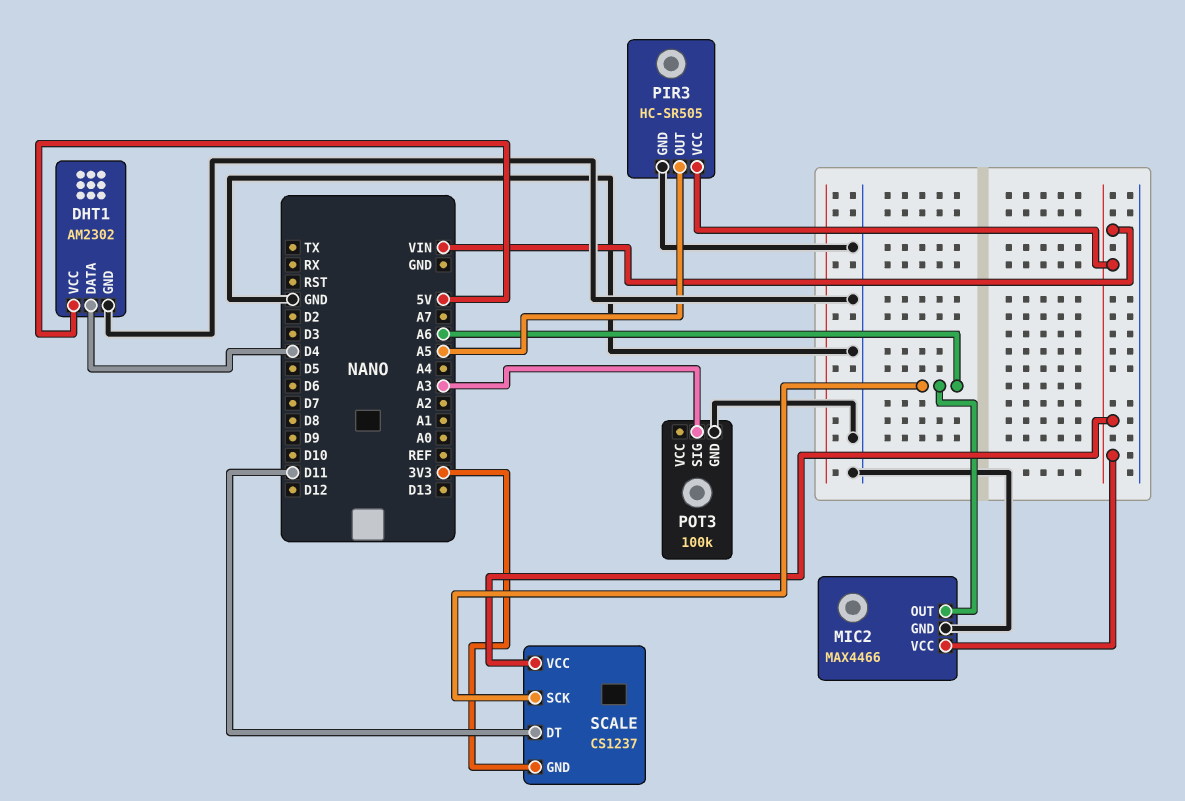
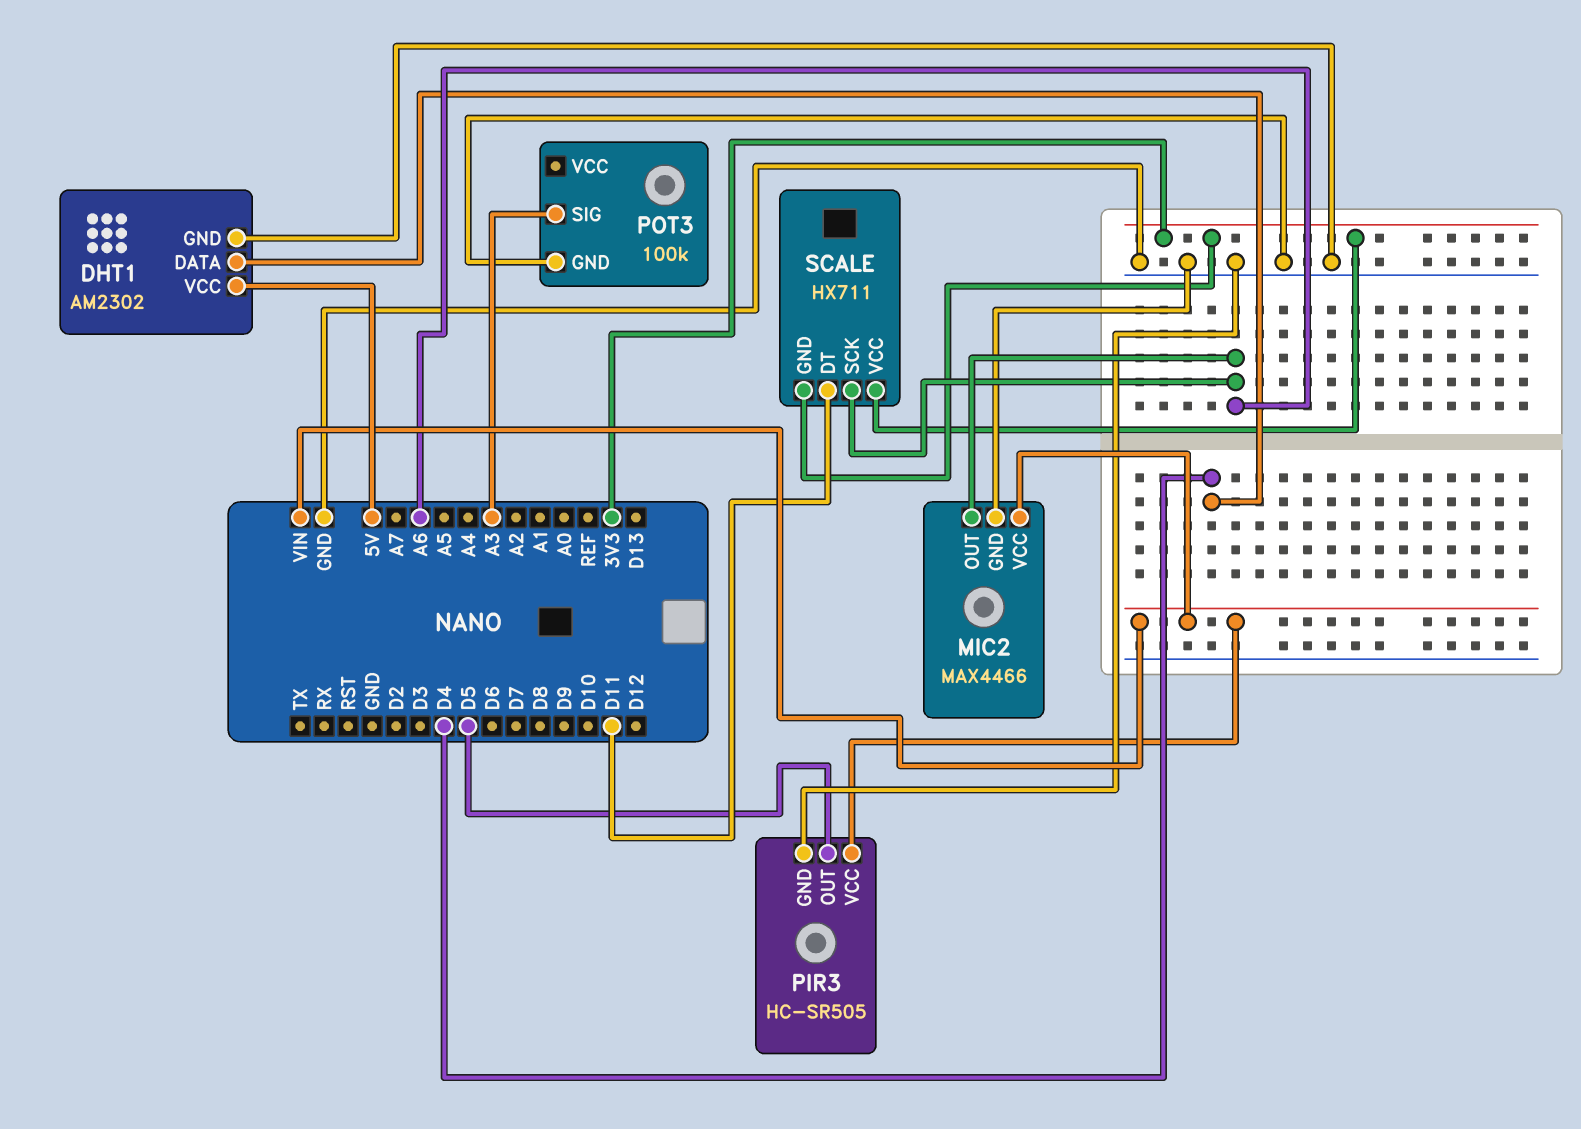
PIR3 pin OUT: A5 -> D5
SCALE: CS1237 -> HX711
SCALE pin VCC: VIN -> 3V3

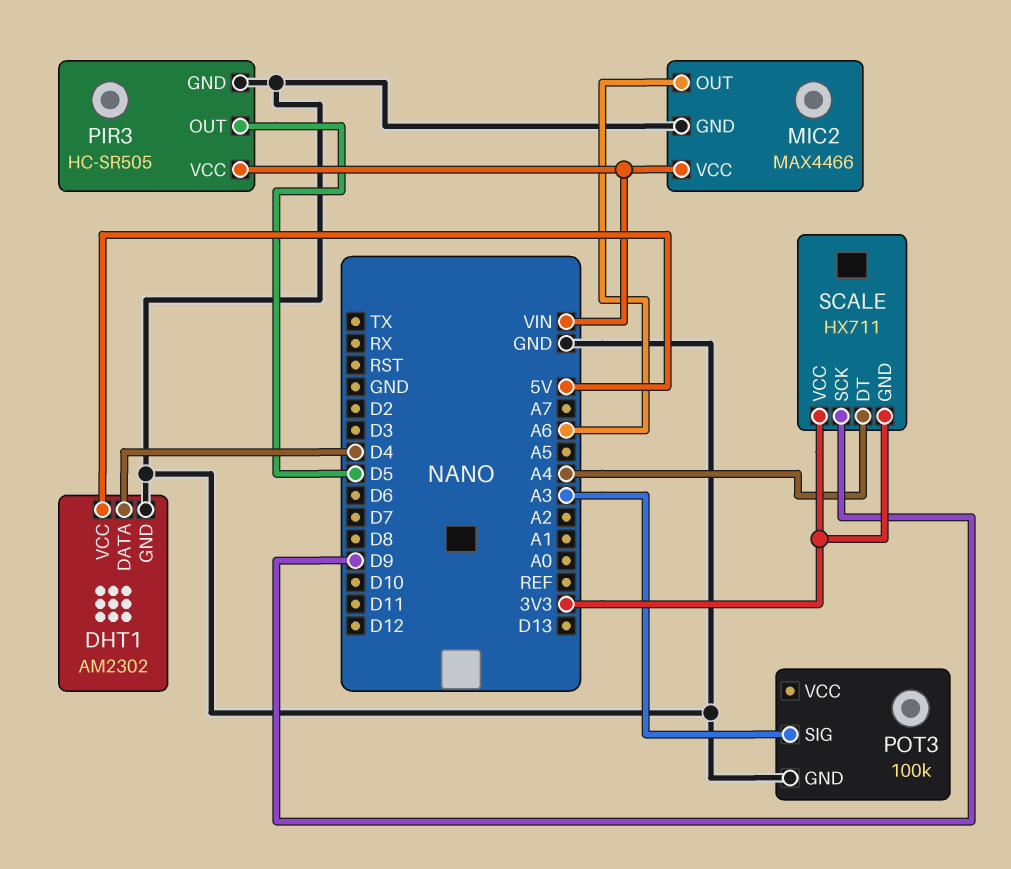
SCALE pin DT: D11 -> A4
SCALE pin SCK: A6 -> D9

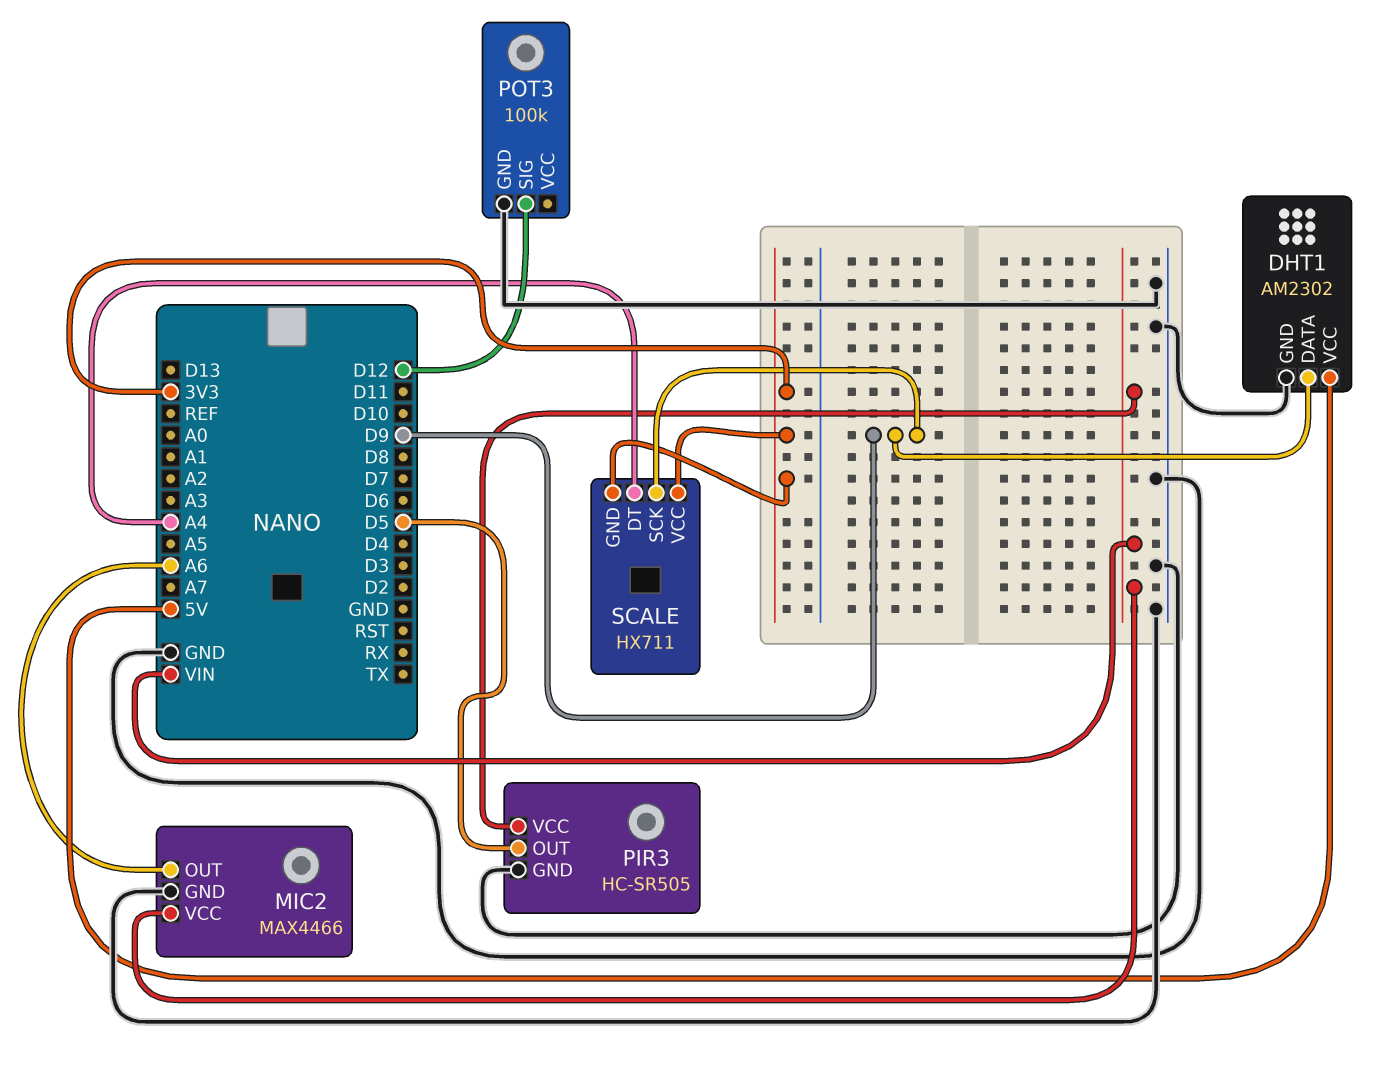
DHT1 pin DATA: D4 -> D9
POT3 pin SIG: A3 -> D12

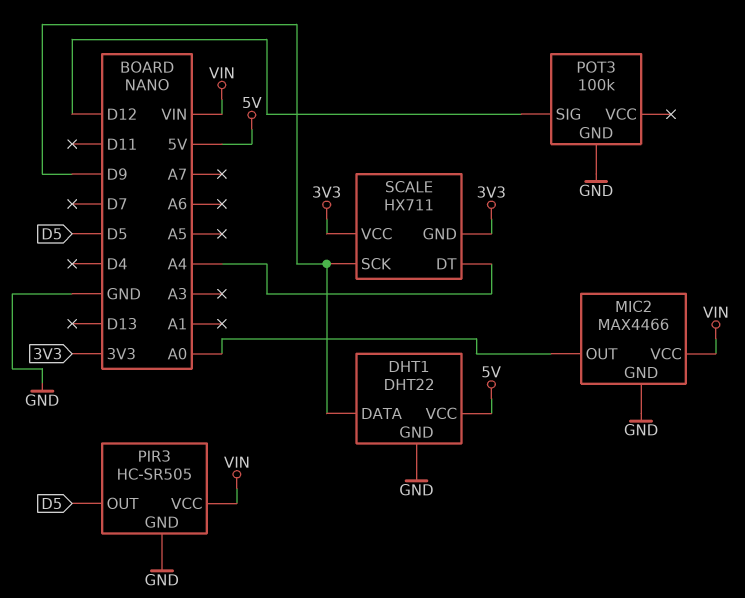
DHT1: AM2302 -> DHT22
MIC2 pin OUT: A6 -> A0

